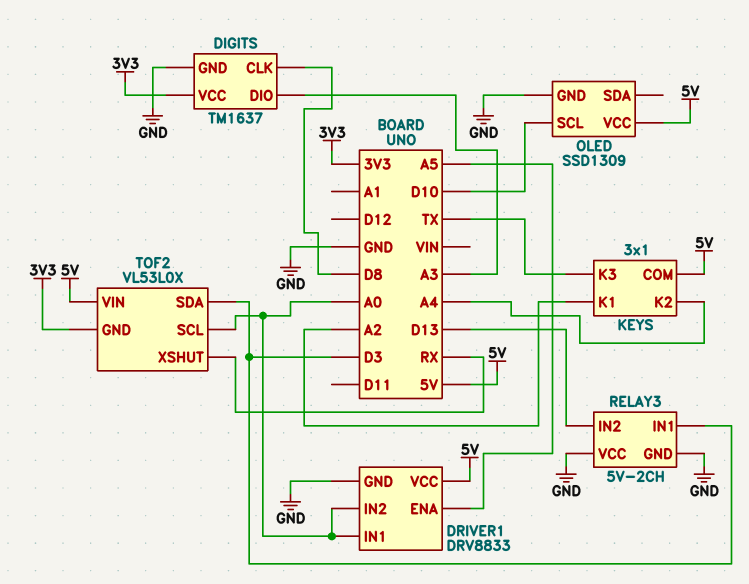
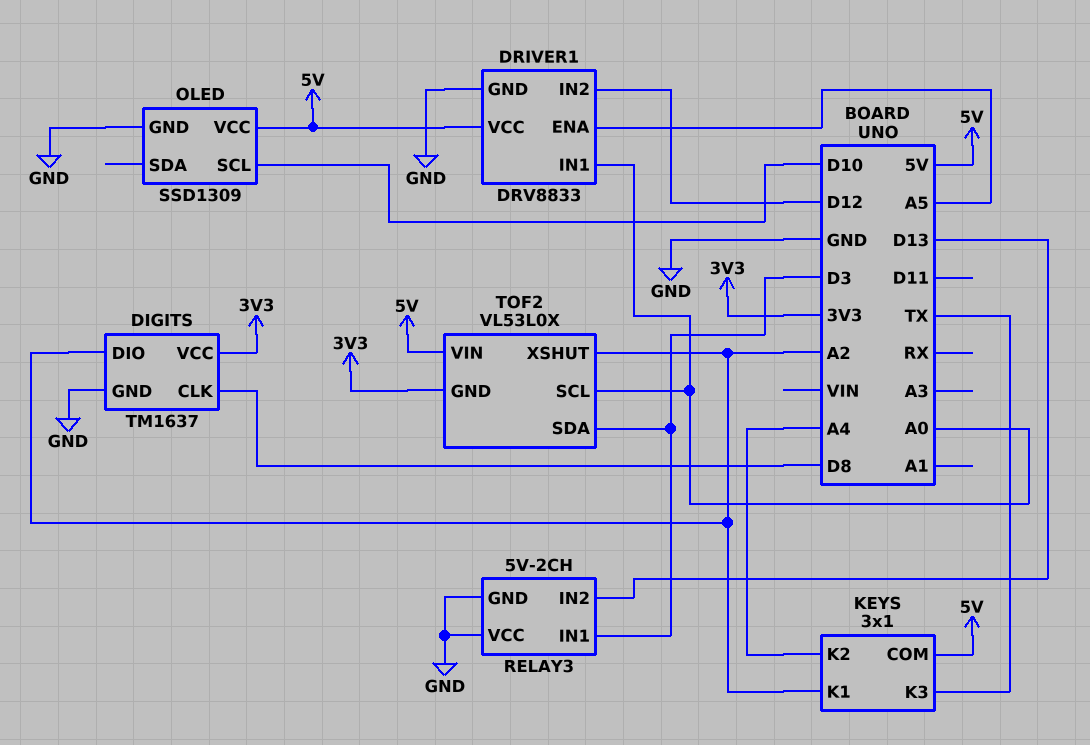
DIGITS pin DIO: A3 -> A2
DRIVER1 pin IN2: A0 -> D12
TOF2 pin XSHUT: RX -> A2

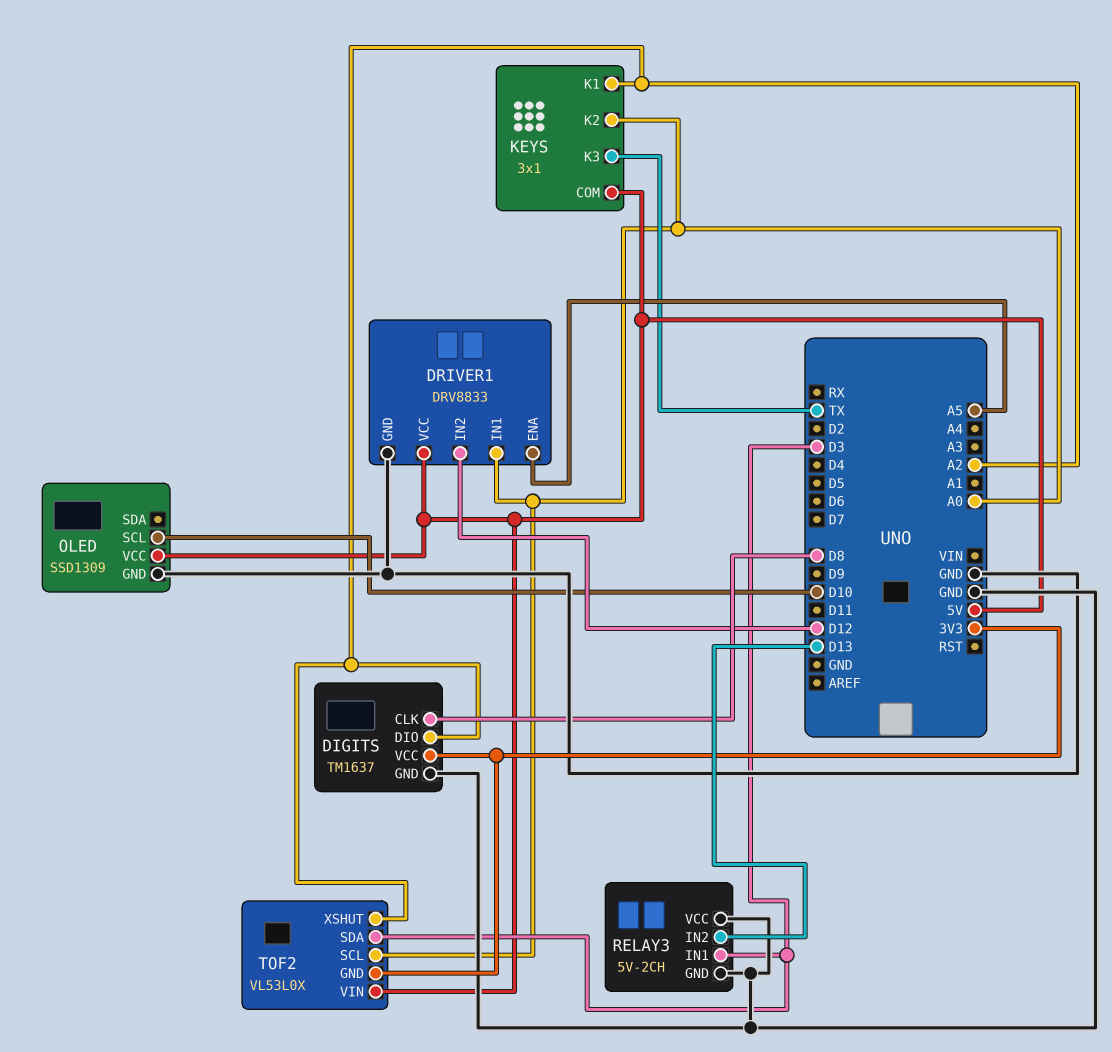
KEYS pin K2: A4 -> A0

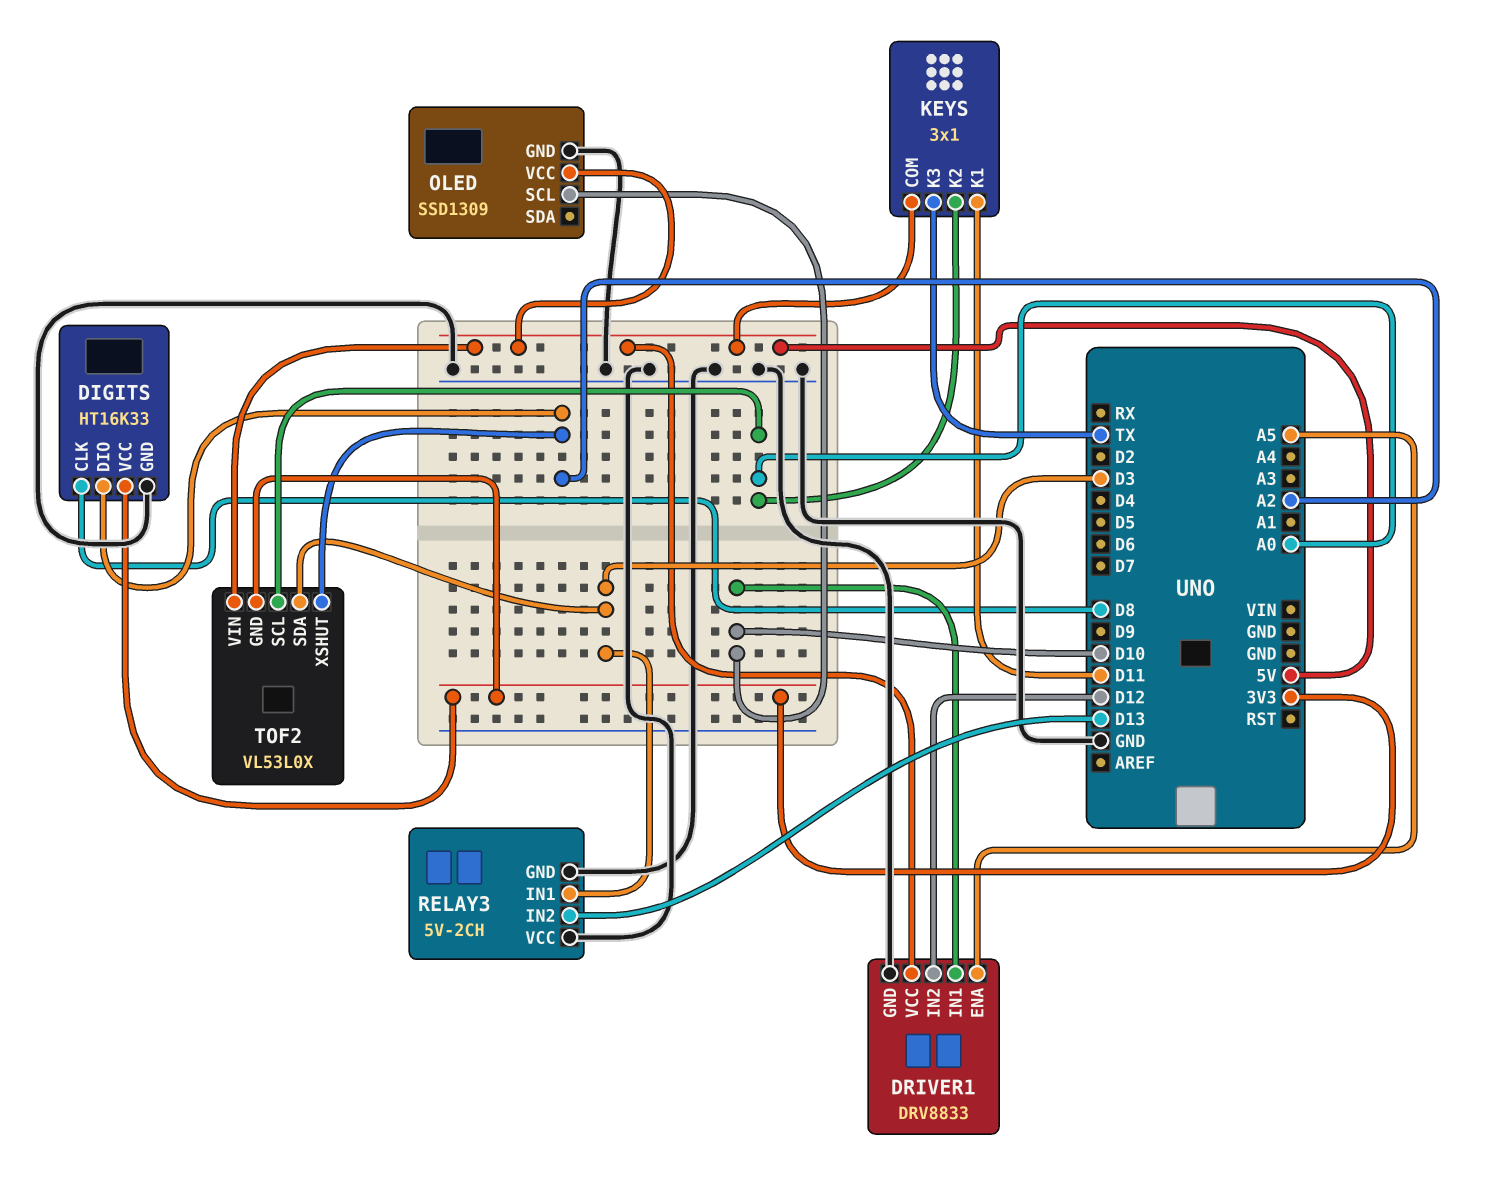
DIGITS: TM1637 -> HT16K33
DRIVER1 pin IN1: A0 -> D10
KEYS pin K1: A2 -> D11

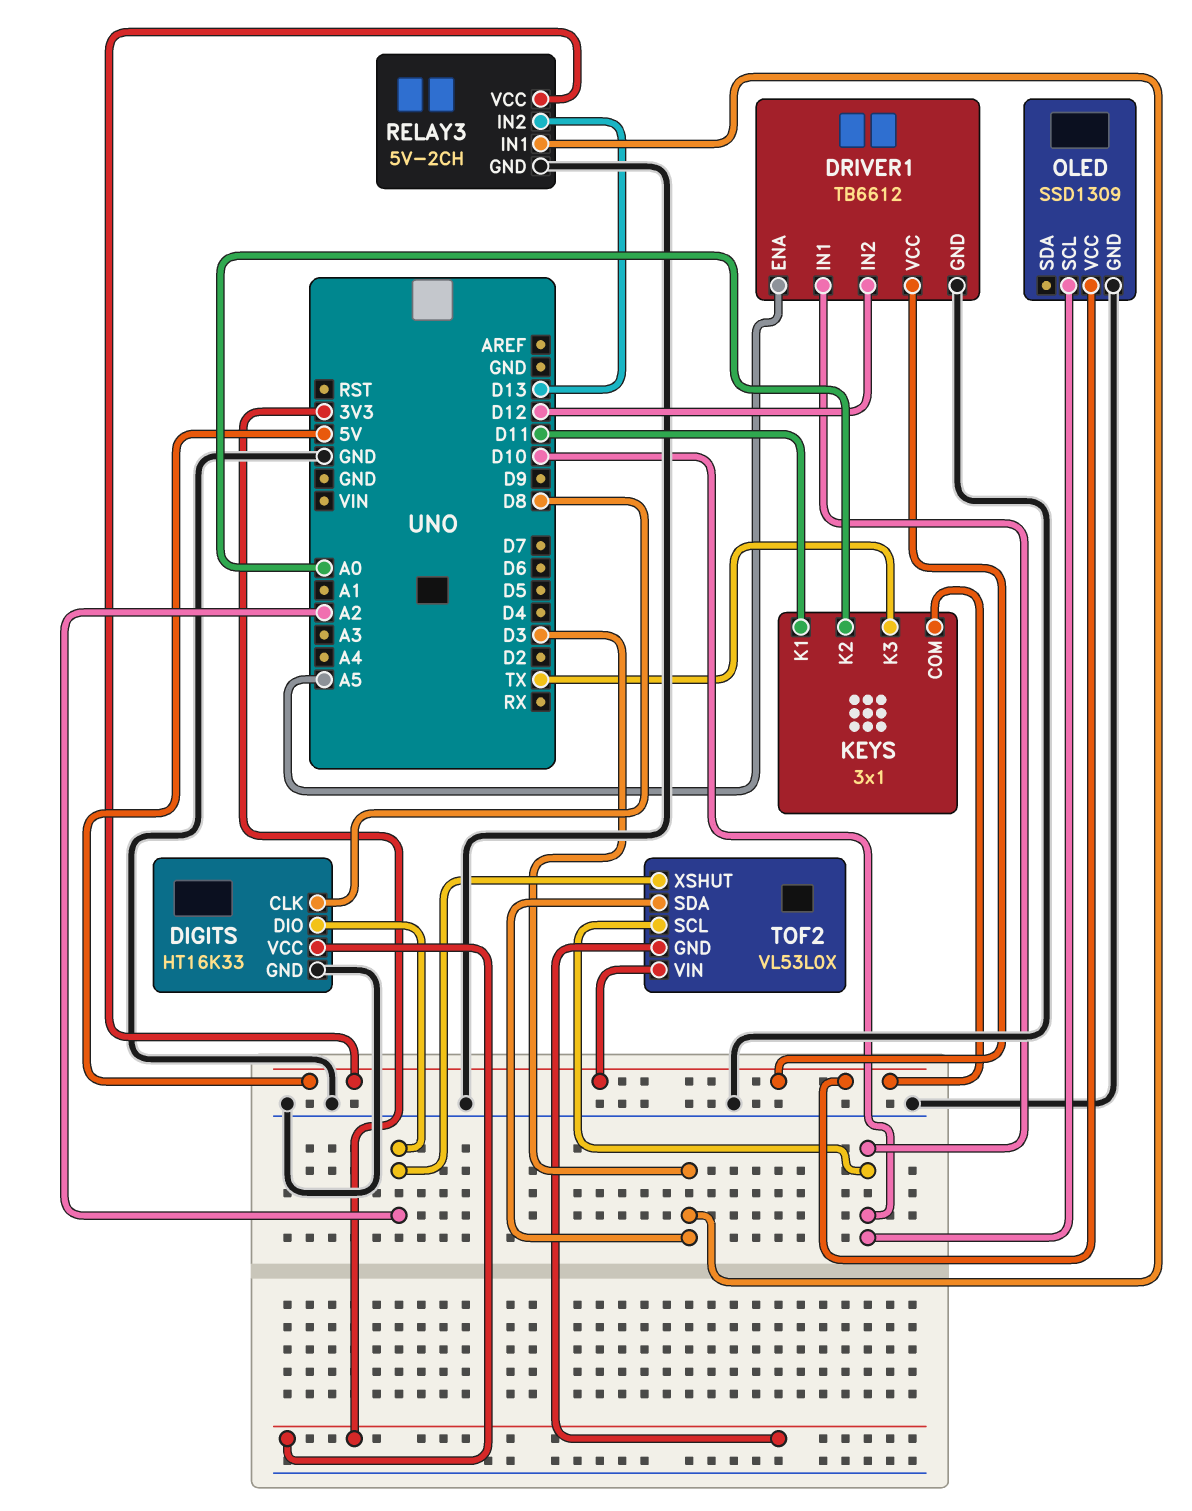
DRIVER1: DRV8833 -> TB6612
RELAY3 pin VCC: GND -> 5V
TOF2 pin SCL: A0 -> D10

